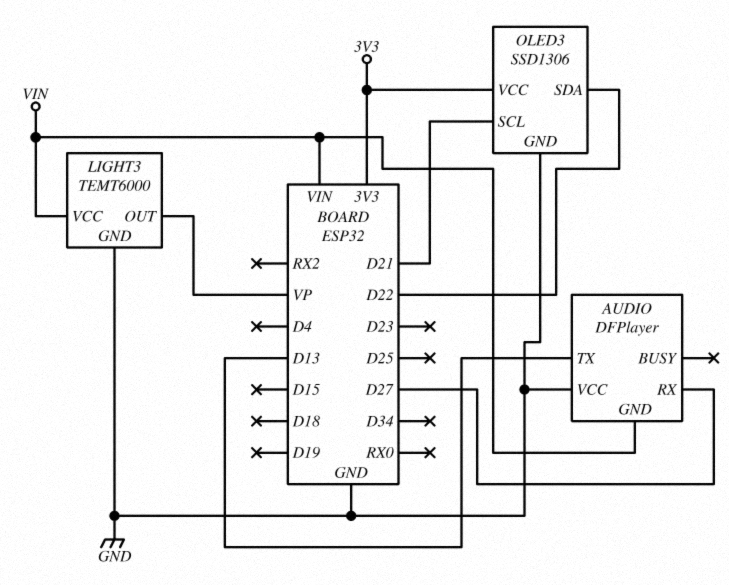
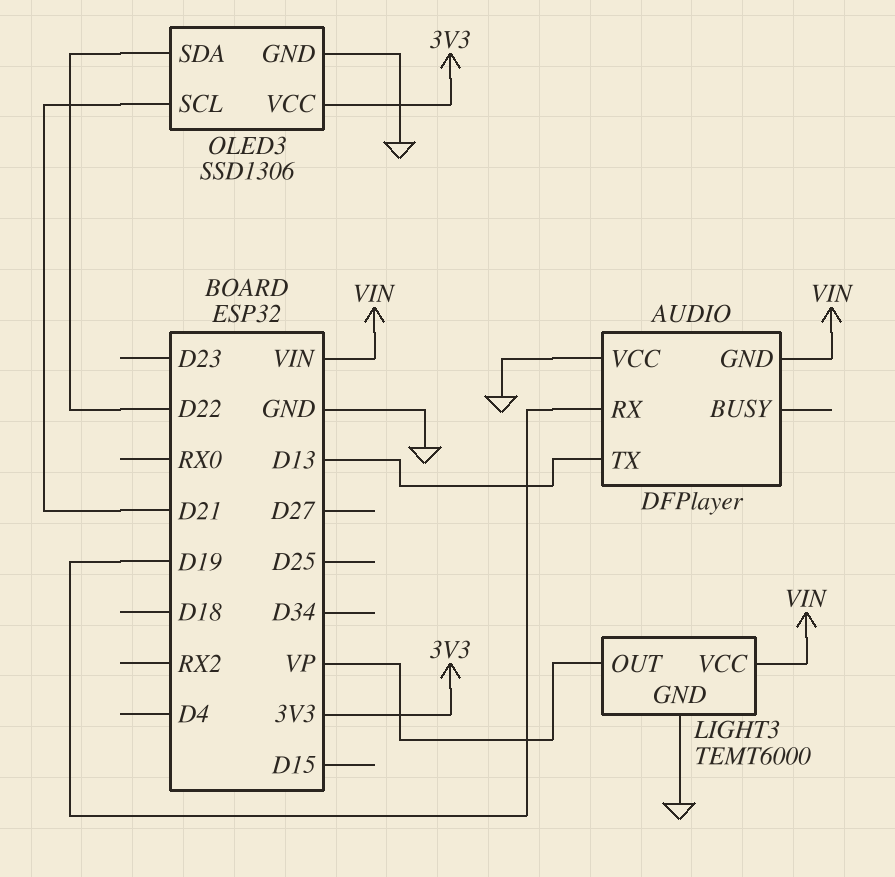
AUDIO pin RX: D27 -> D19

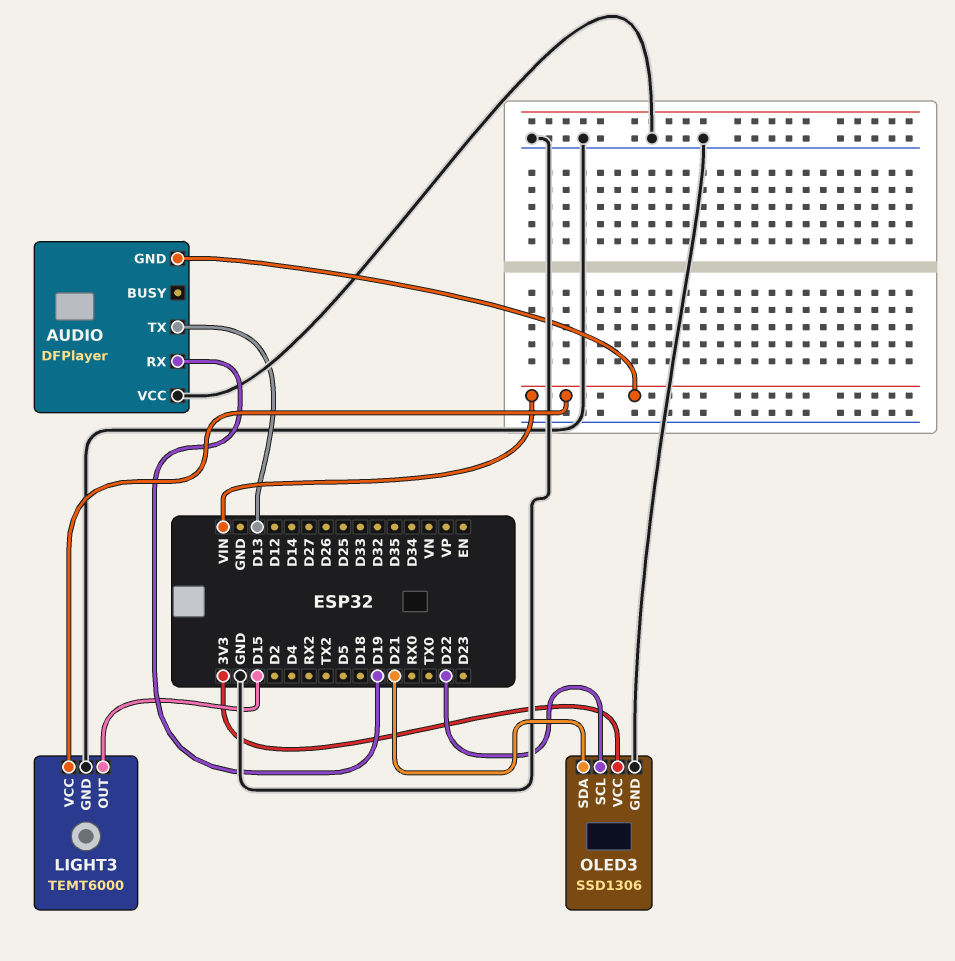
LIGHT3 pin OUT: VP -> D15
OLED3 pin SCL: D21 -> D22
OLED3 pin SDA: D22 -> D21

